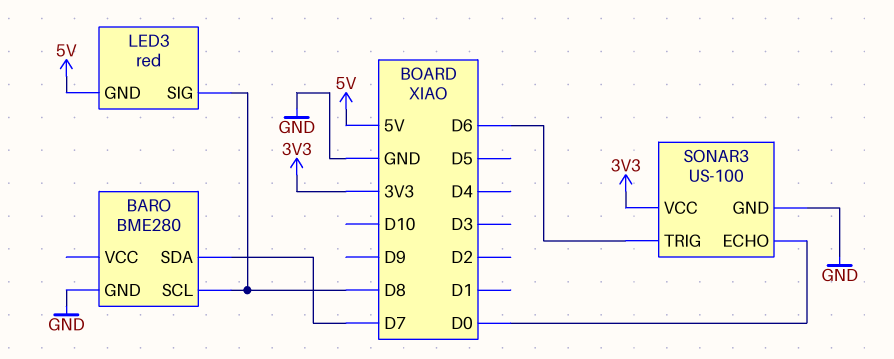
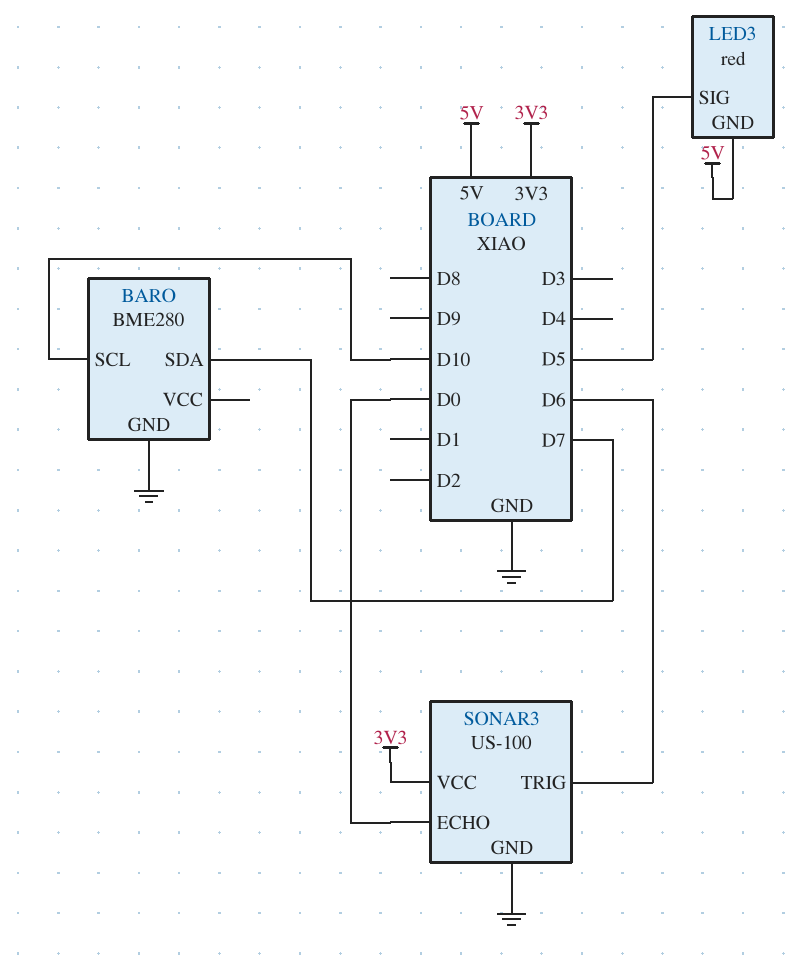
BARO pin SCL: D8 -> D10
LED3 pin SIG: D8 -> D5

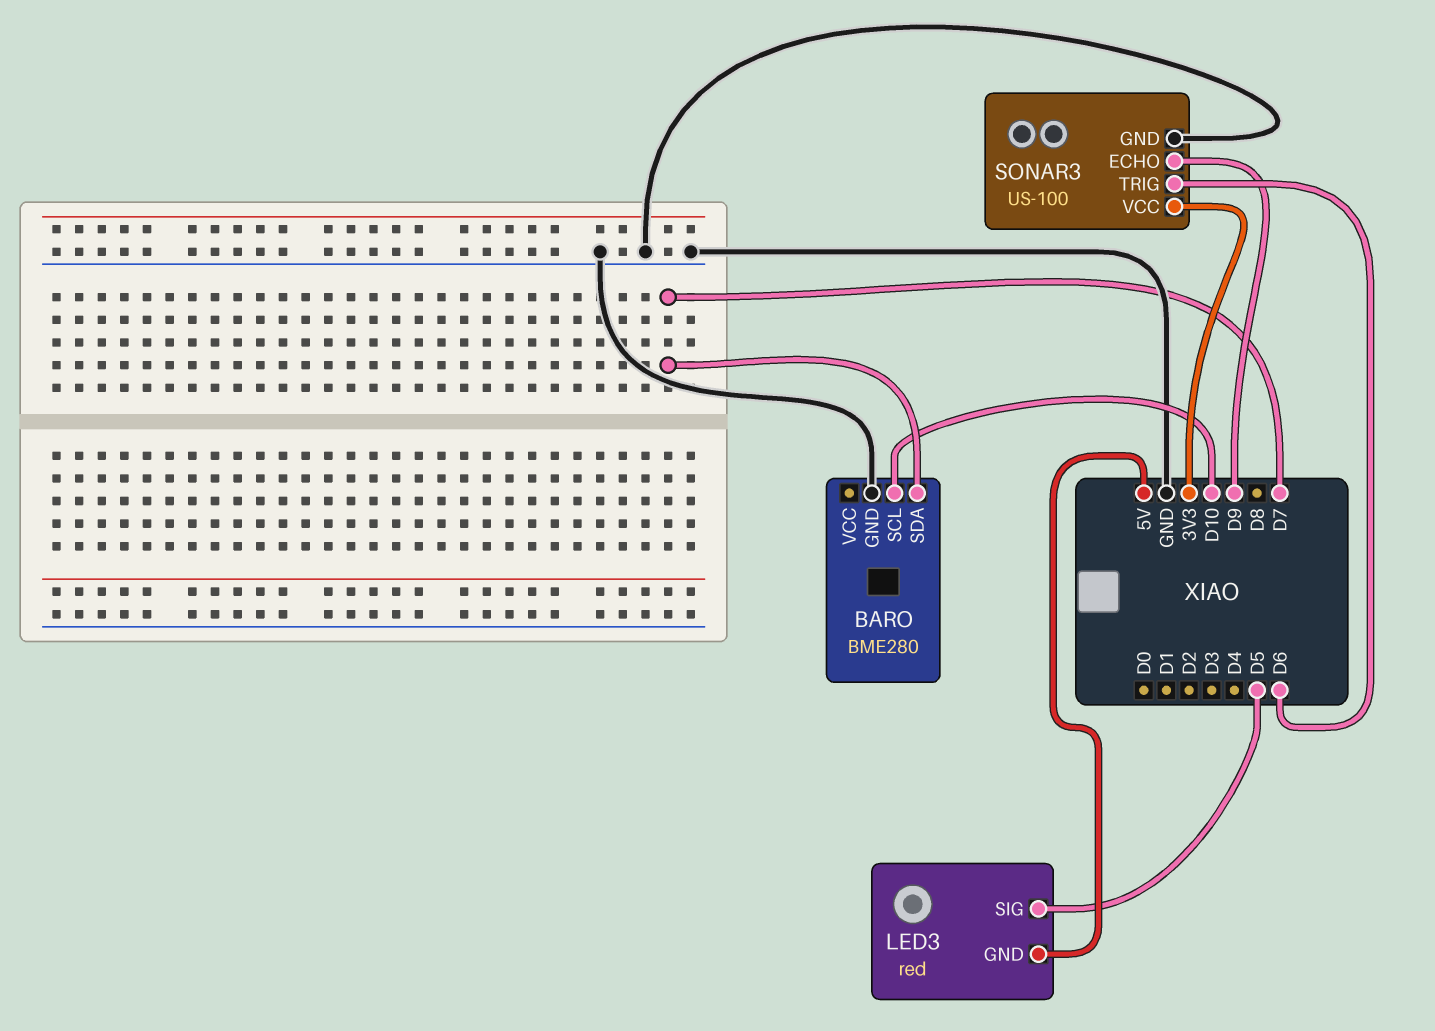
SONAR3 pin ECHO: D0 -> D9

